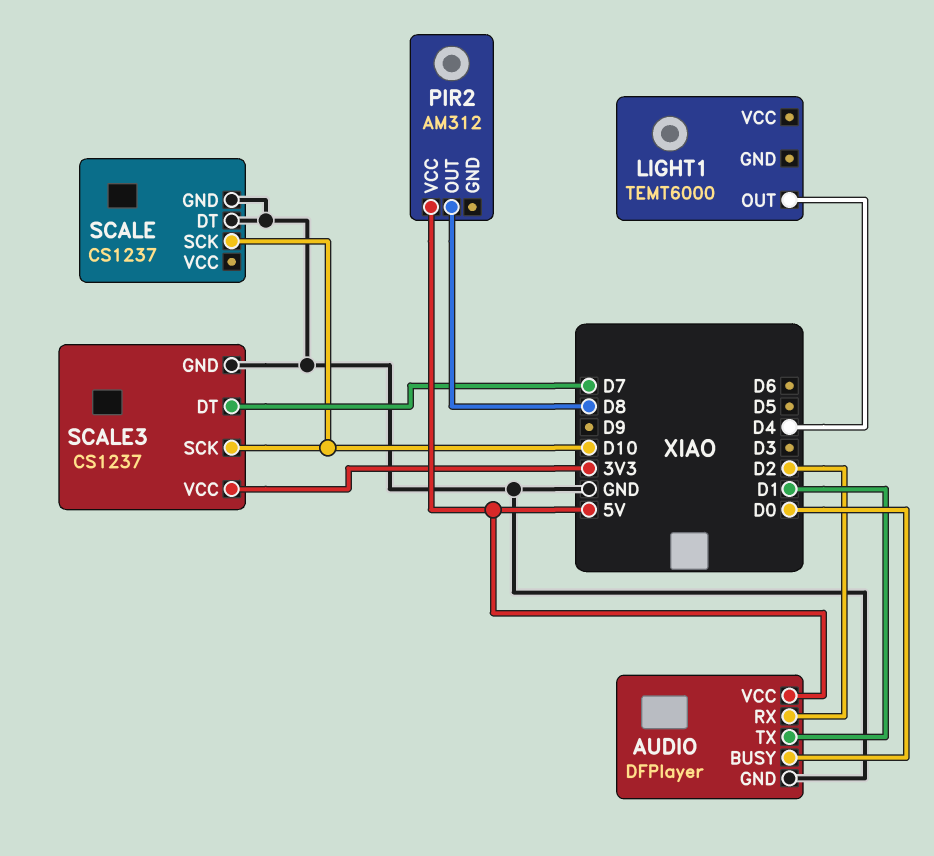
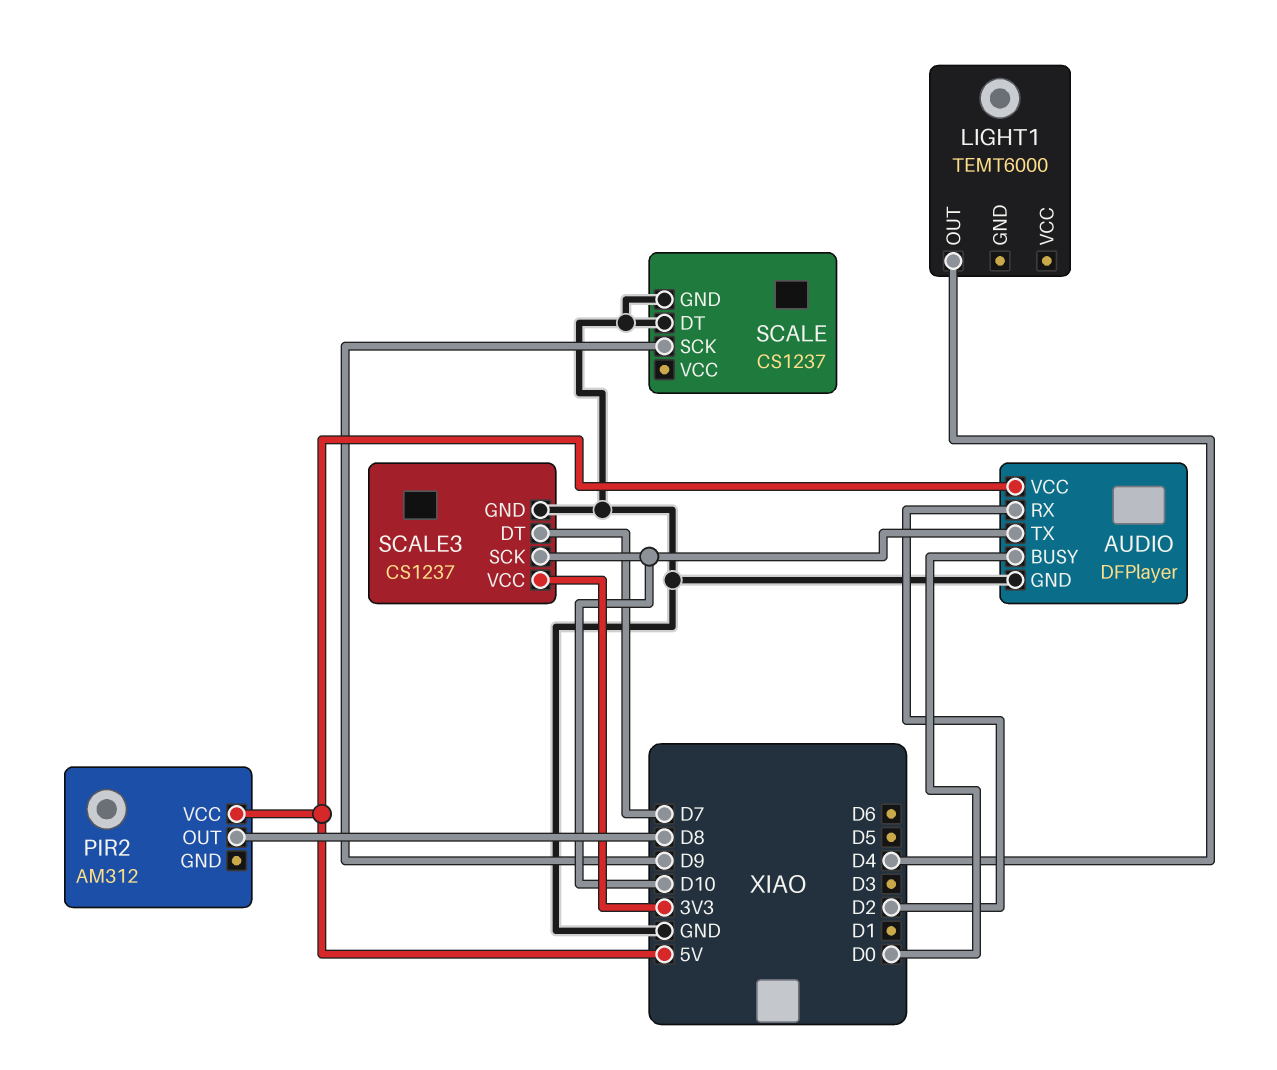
AUDIO pin TX: D1 -> D10
SCALE pin SCK: D10 -> D9

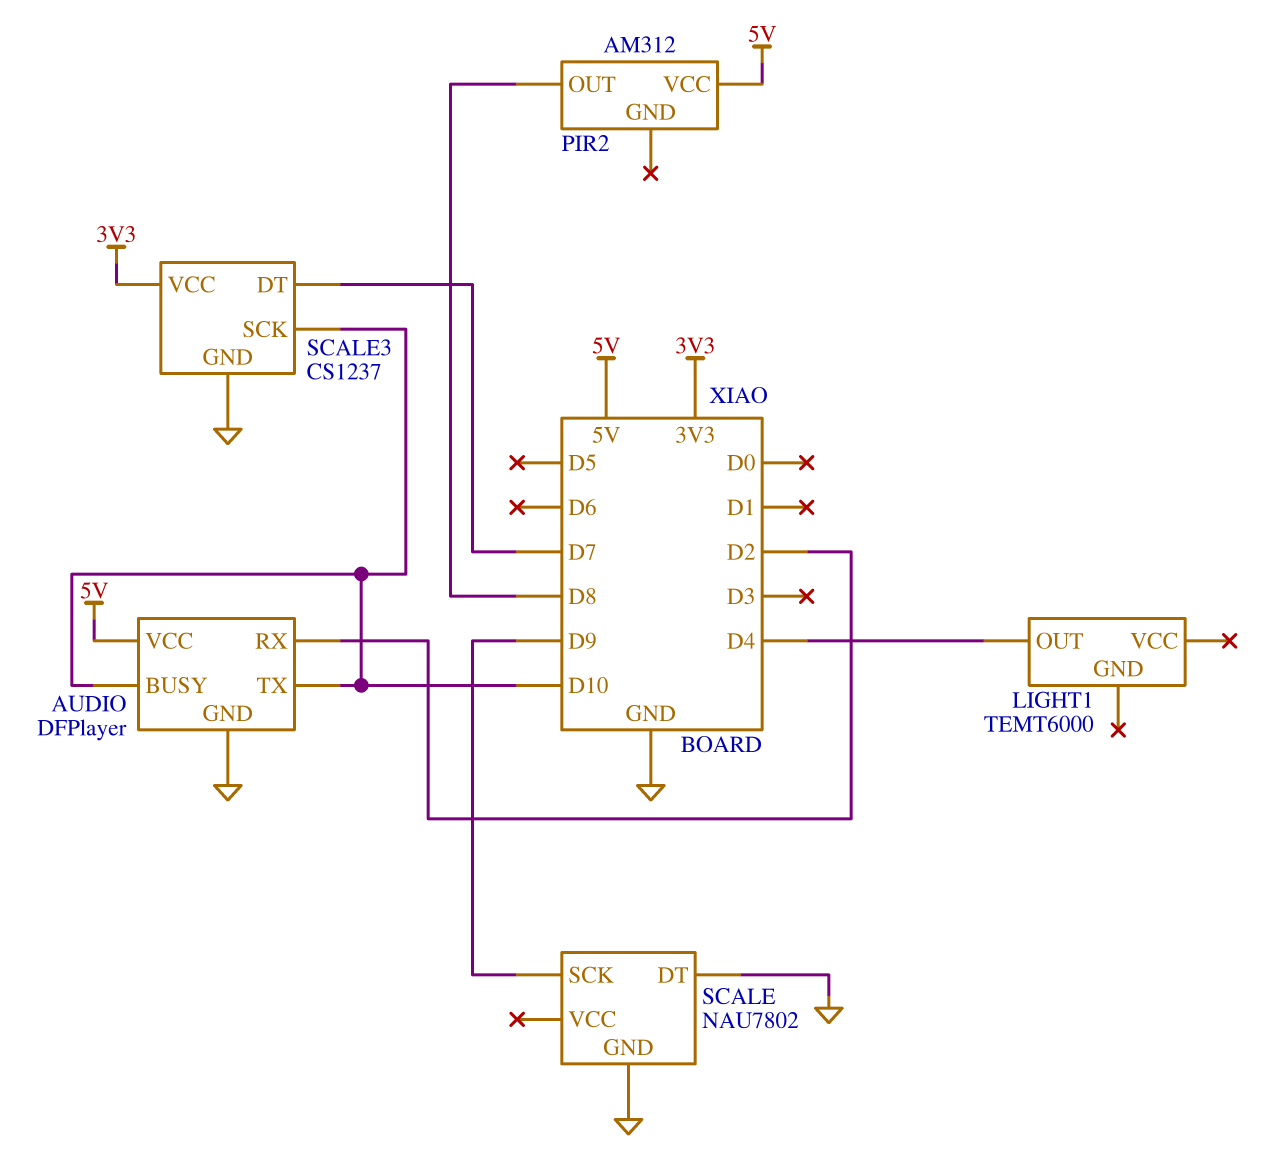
AUDIO pin BUSY: D0 -> D10
SCALE: CS1237 -> NAU7802

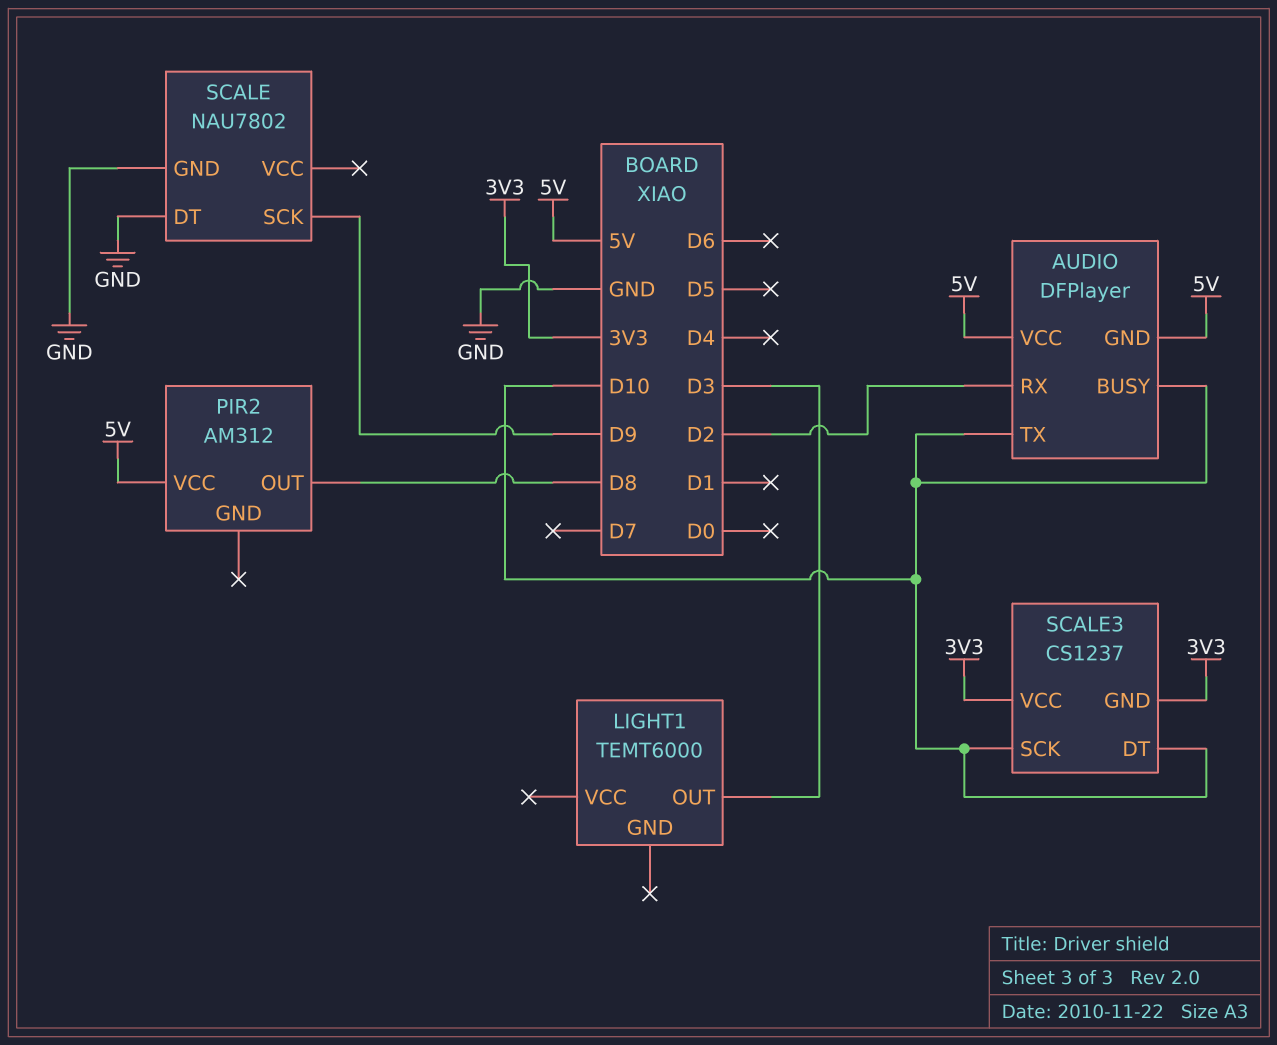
AUDIO pin GND: GND -> 5V
LIGHT1 pin OUT: D4 -> D3
SCALE3 pin DT: D7 -> D10
SCALE3 pin GND: GND -> 3V3

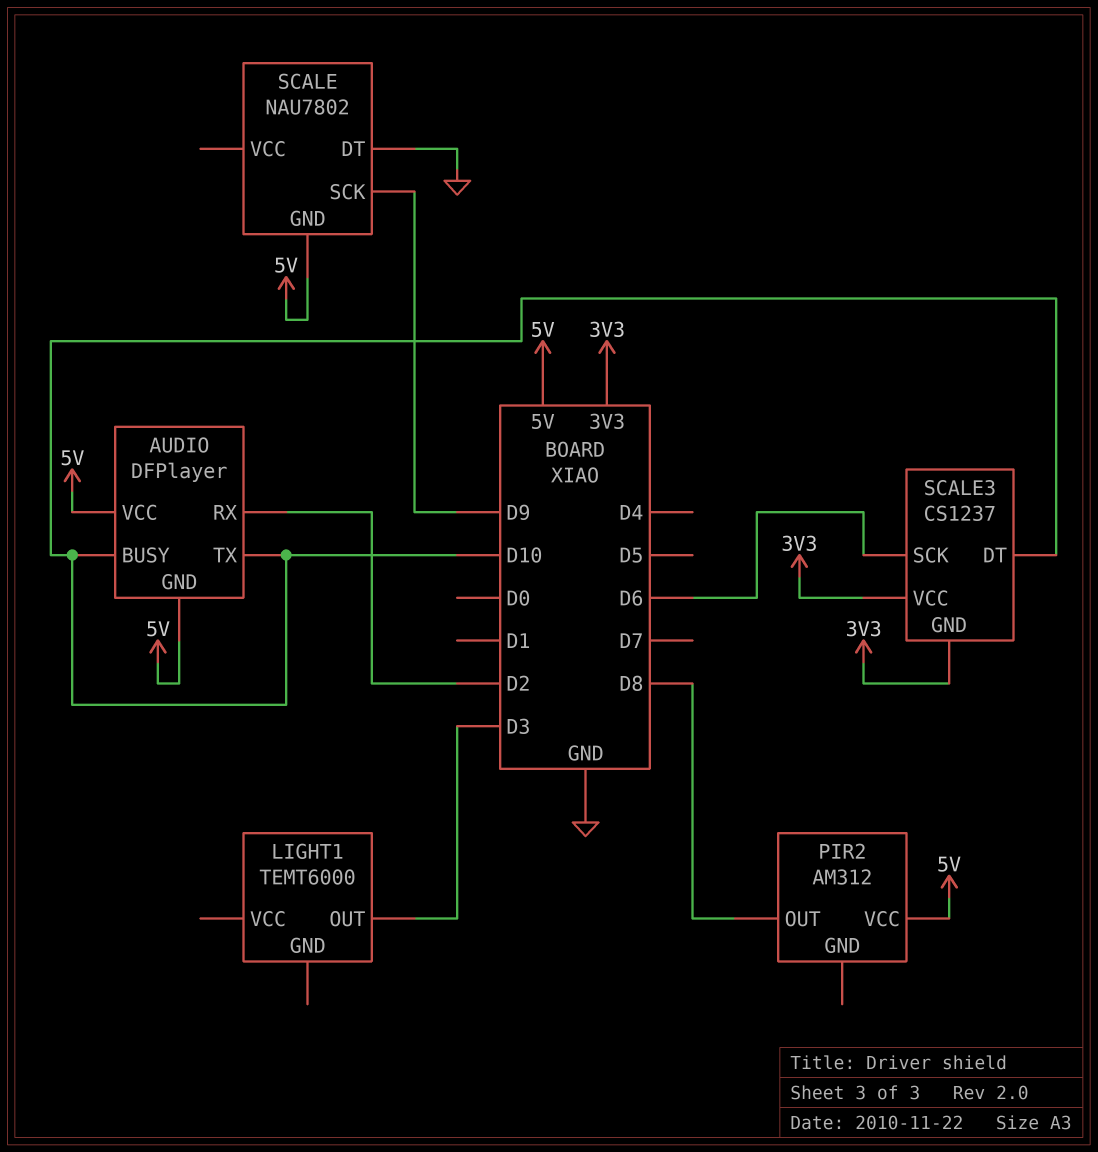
SCALE pin GND: GND -> 5V
SCALE3 pin SCK: D10 -> D6

